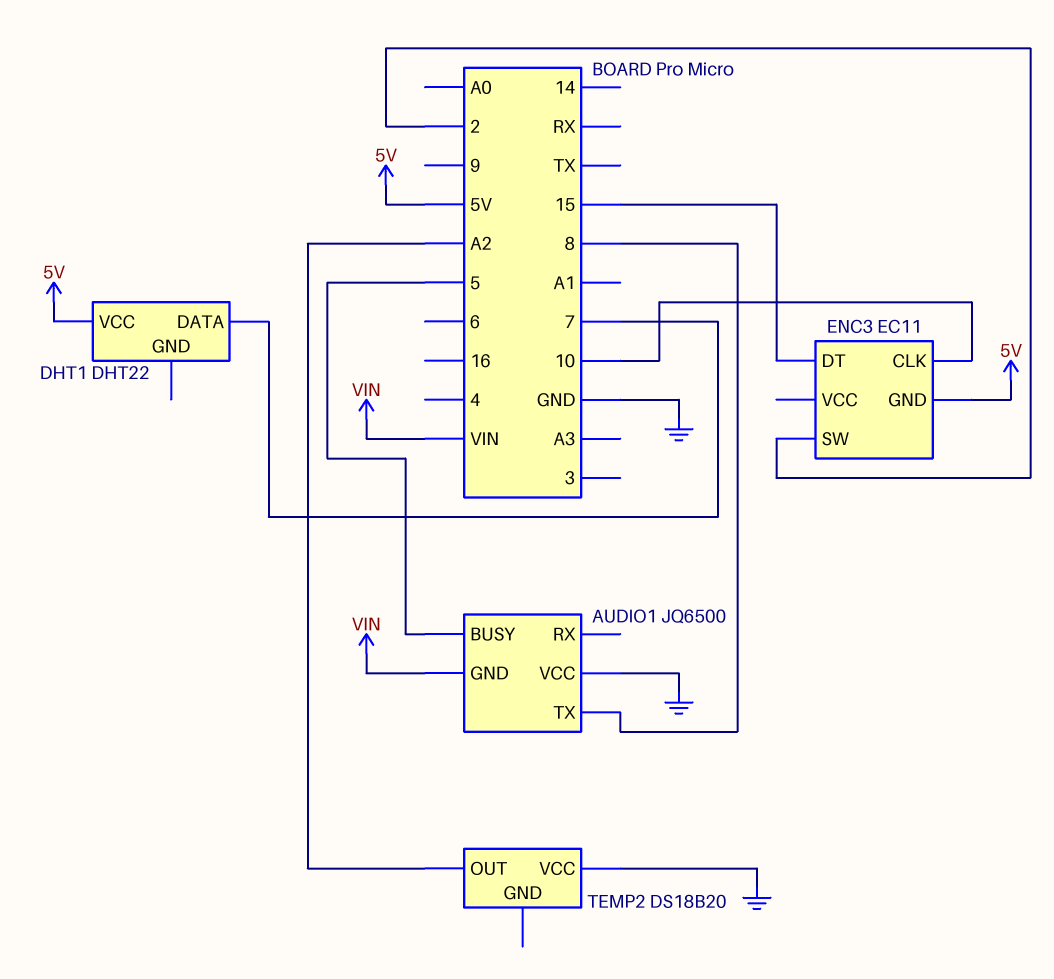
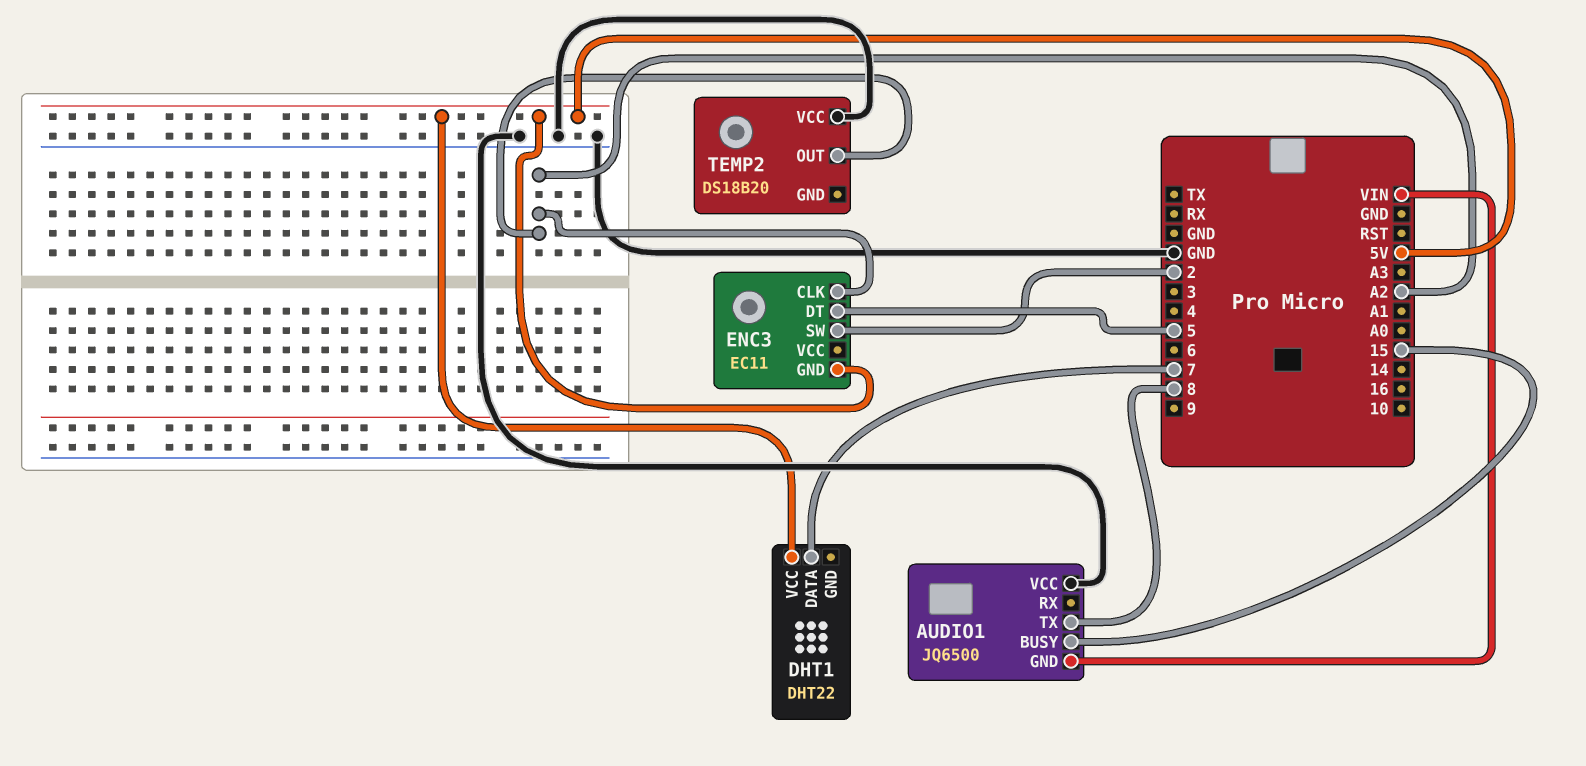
AUDIO1 pin BUSY: 5 -> 15
ENC3 pin CLK: 10 -> A2
ENC3 pin DT: 15 -> 5

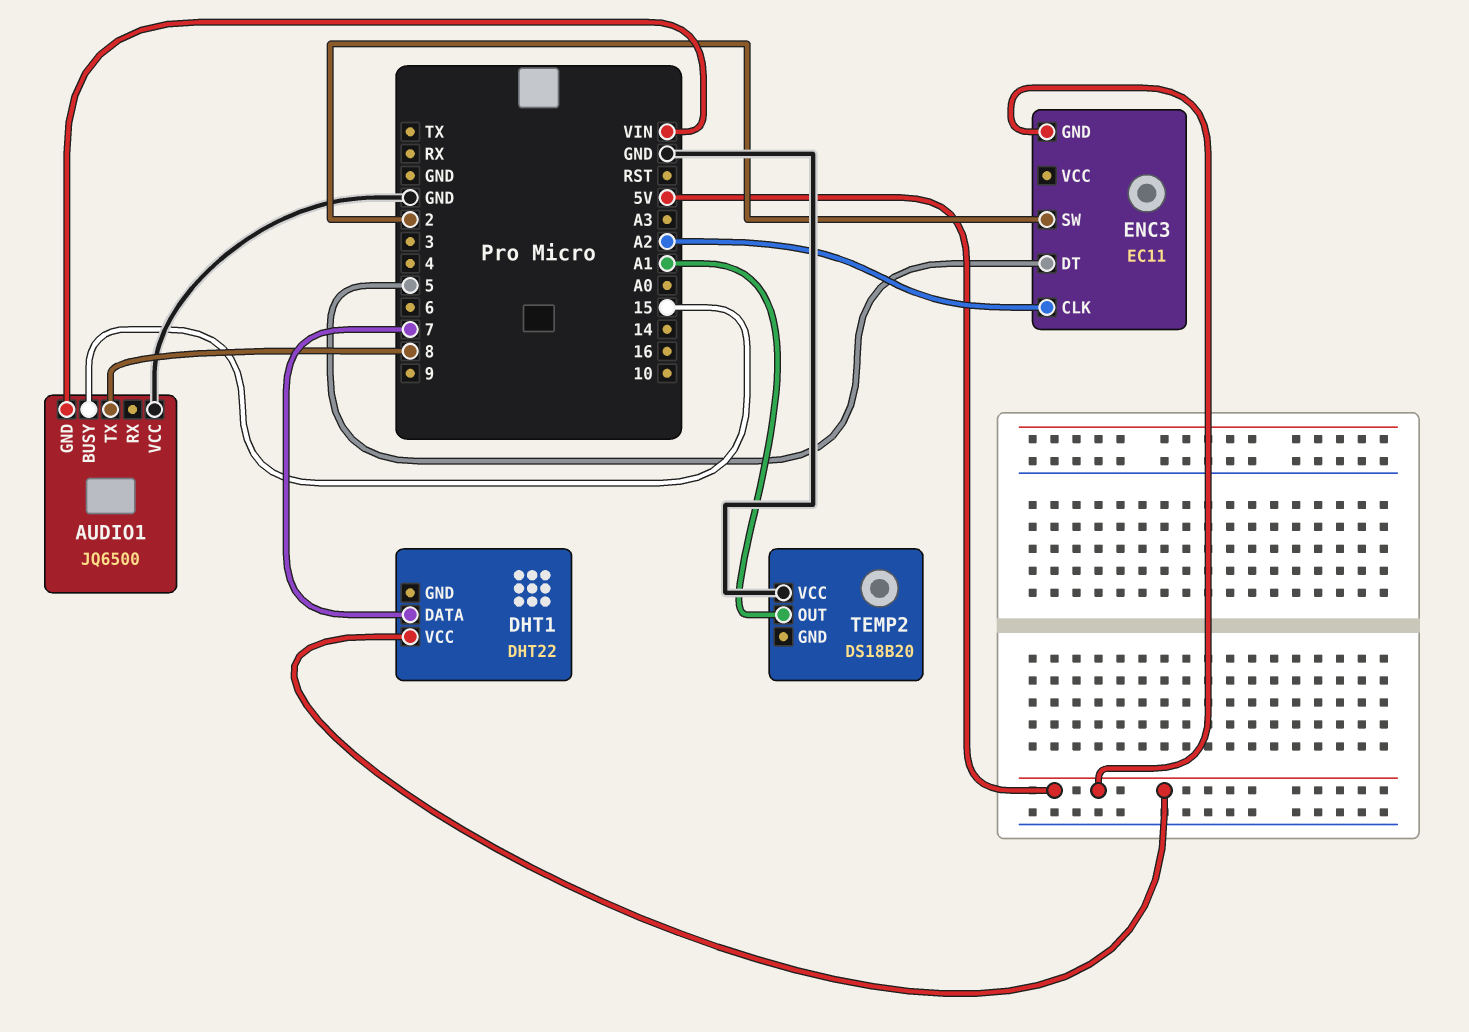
TEMP2 pin OUT: A2 -> A1

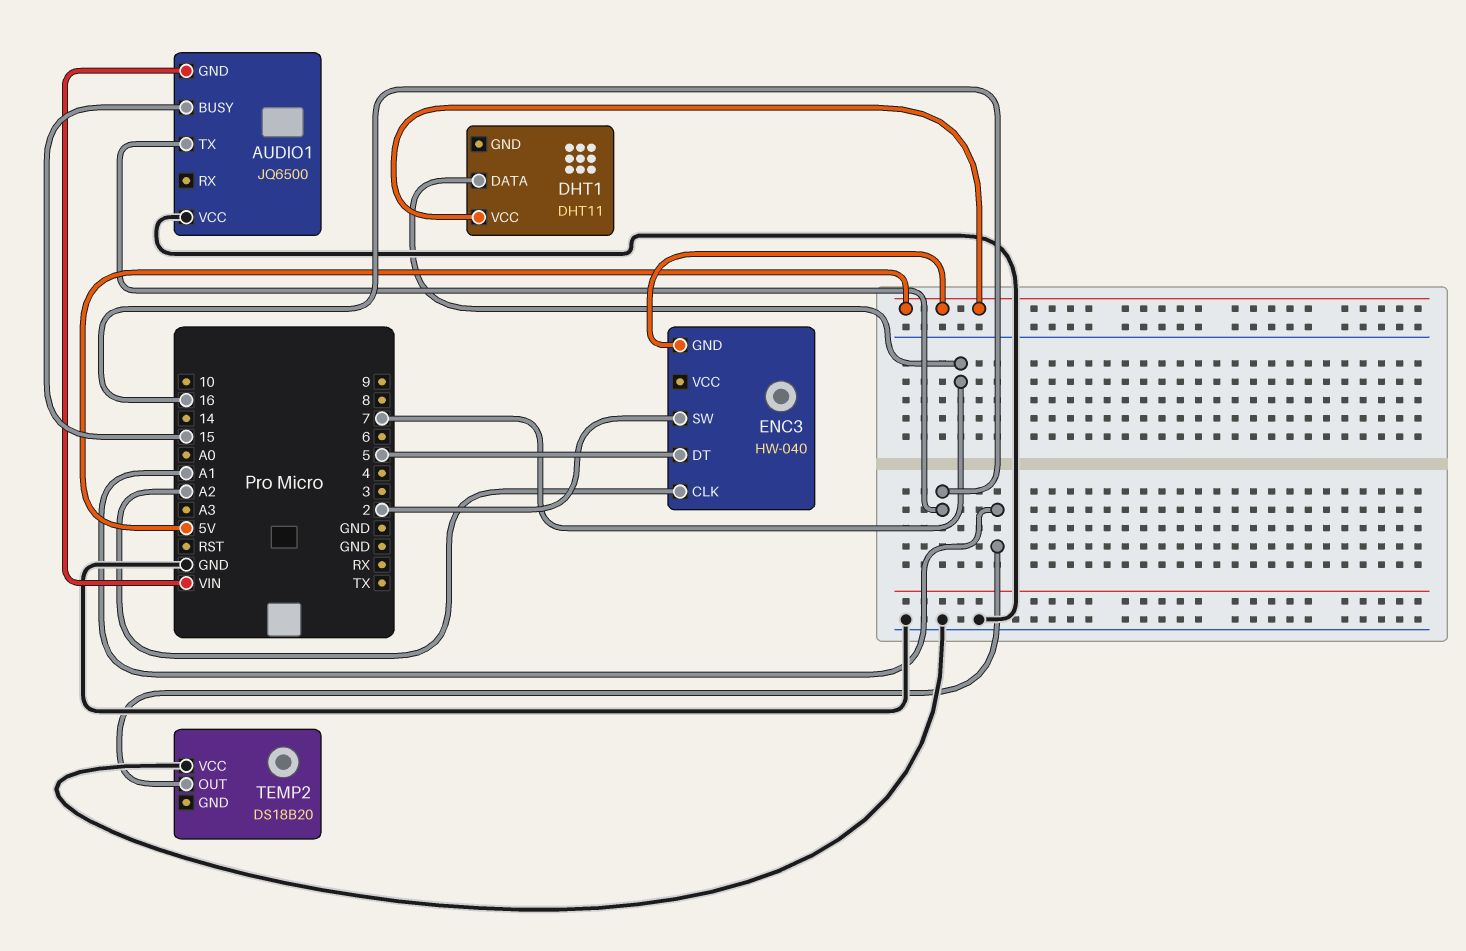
AUDIO1 pin TX: 8 -> 16
DHT1: DHT22 -> DHT11
ENC3: EC11 -> HW-040

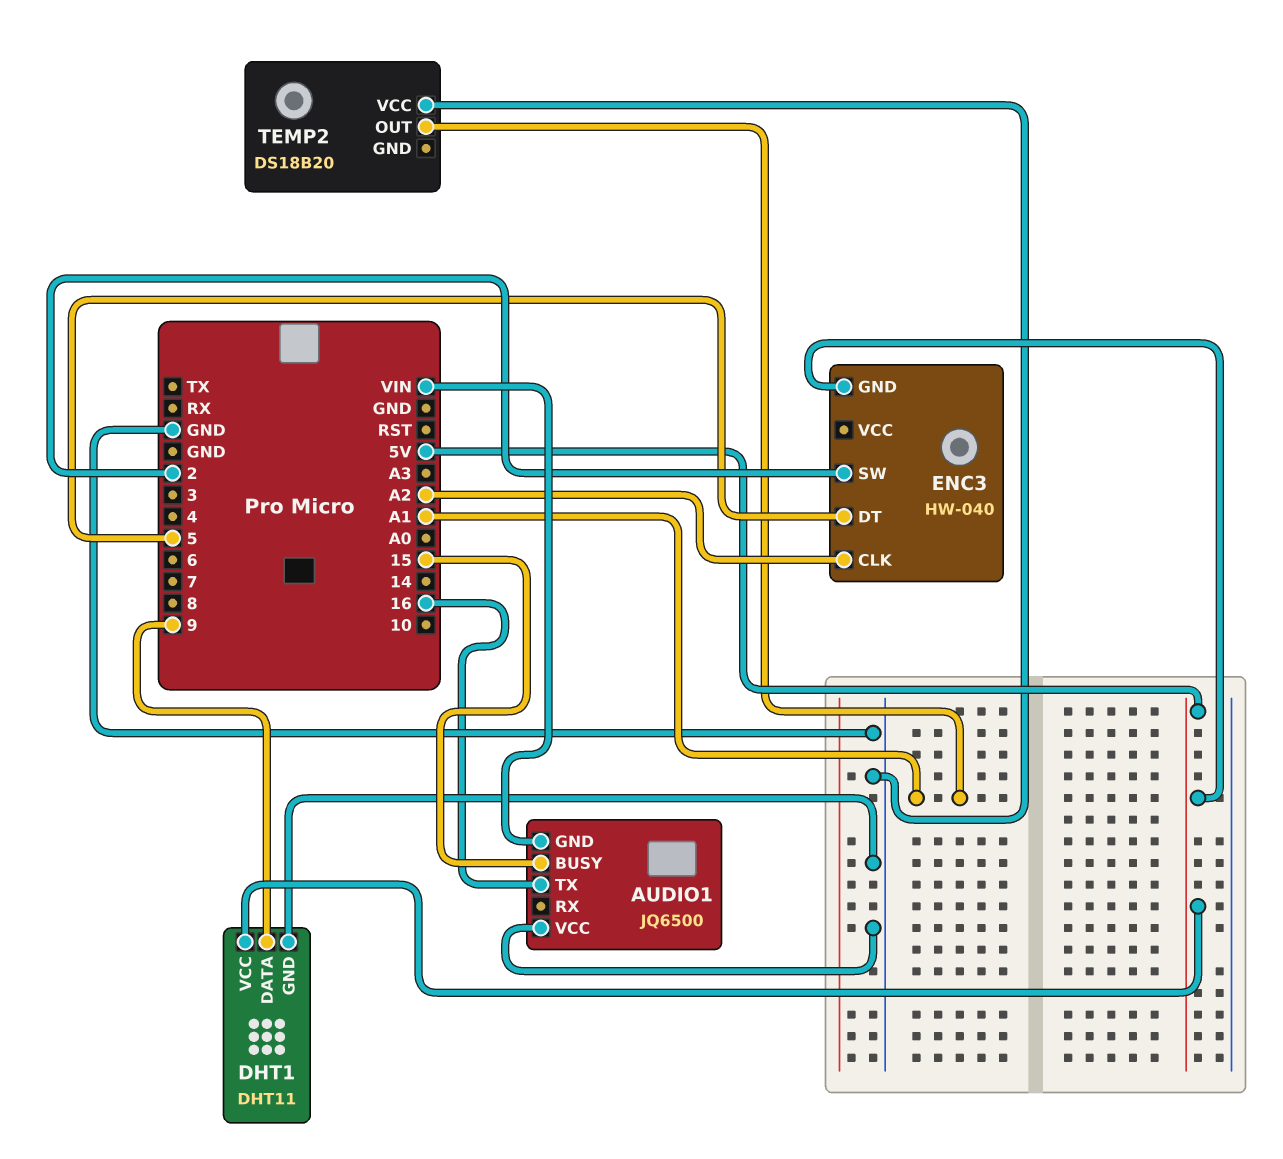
DHT1 pin DATA: 7 -> 9
DHT1 pin GND: none -> GND

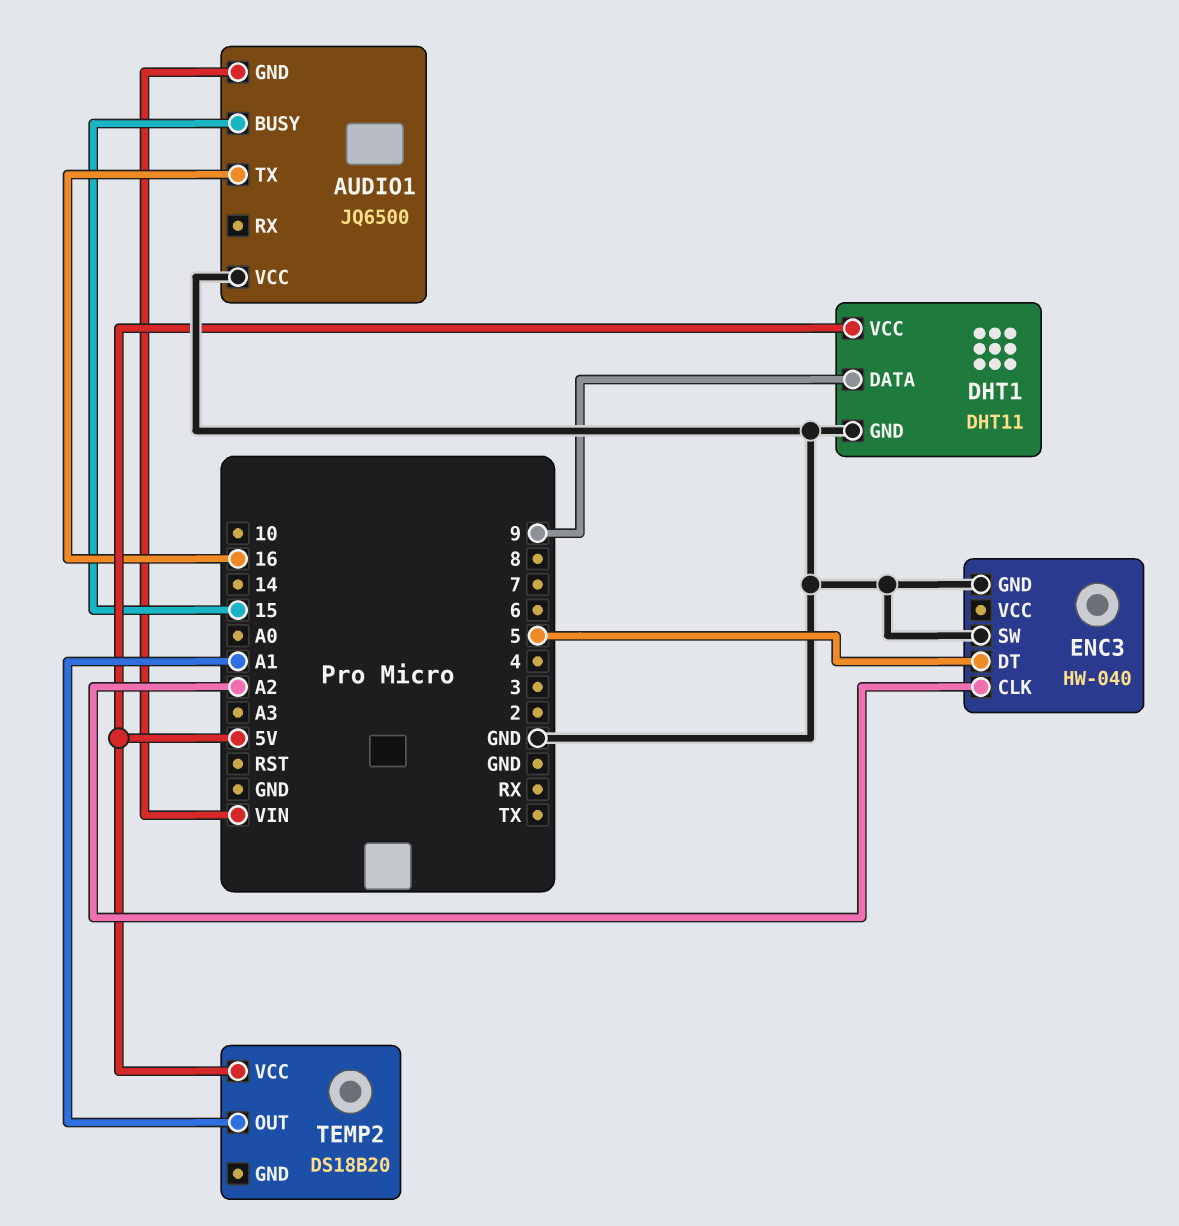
ENC3 pin GND: 5V -> GND
ENC3 pin SW: 2 -> GND
TEMP2 pin VCC: GND -> 5V

